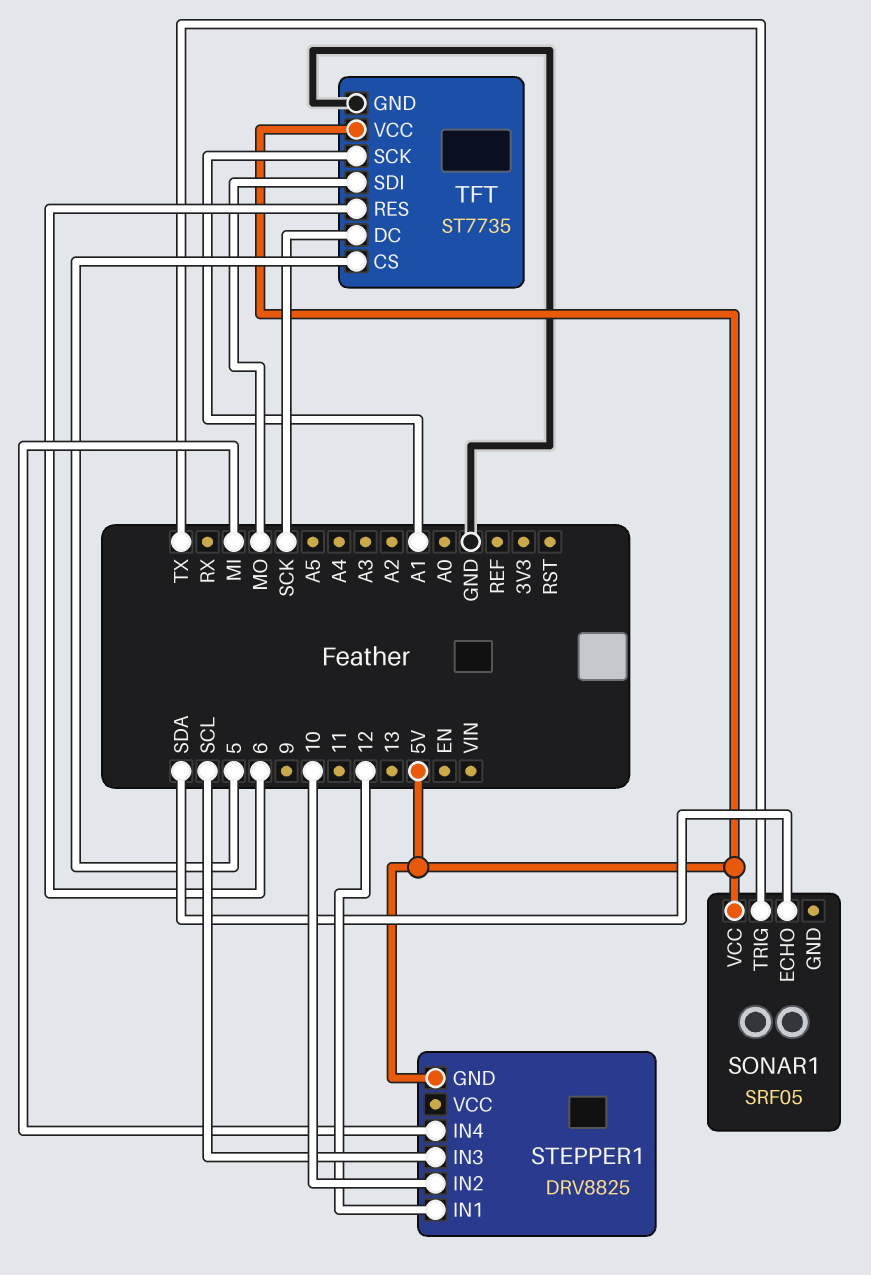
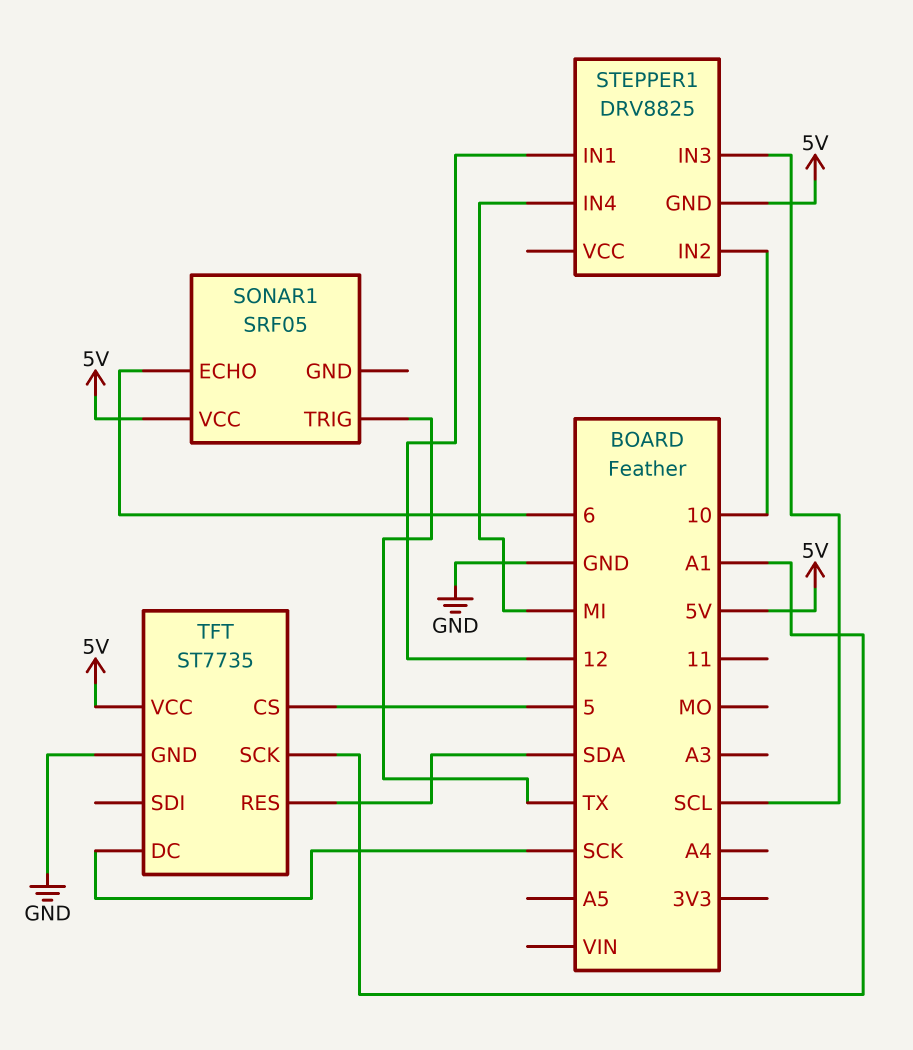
SONAR1 pin ECHO: SDA -> 6
TFT pin RES: 6 -> SDA
TFT pin SDI: MO -> none

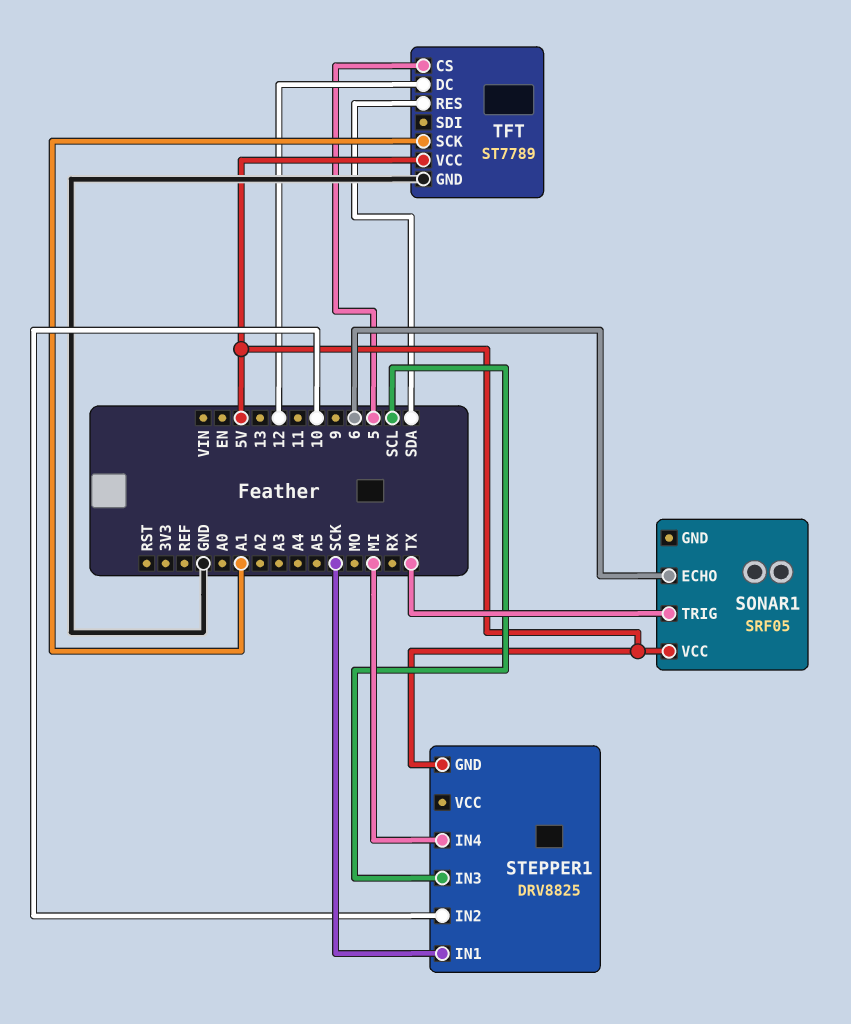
STEPPER1 pin IN1: 12 -> SCK
TFT: ST7735 -> ST7789
TFT pin DC: SCK -> 12

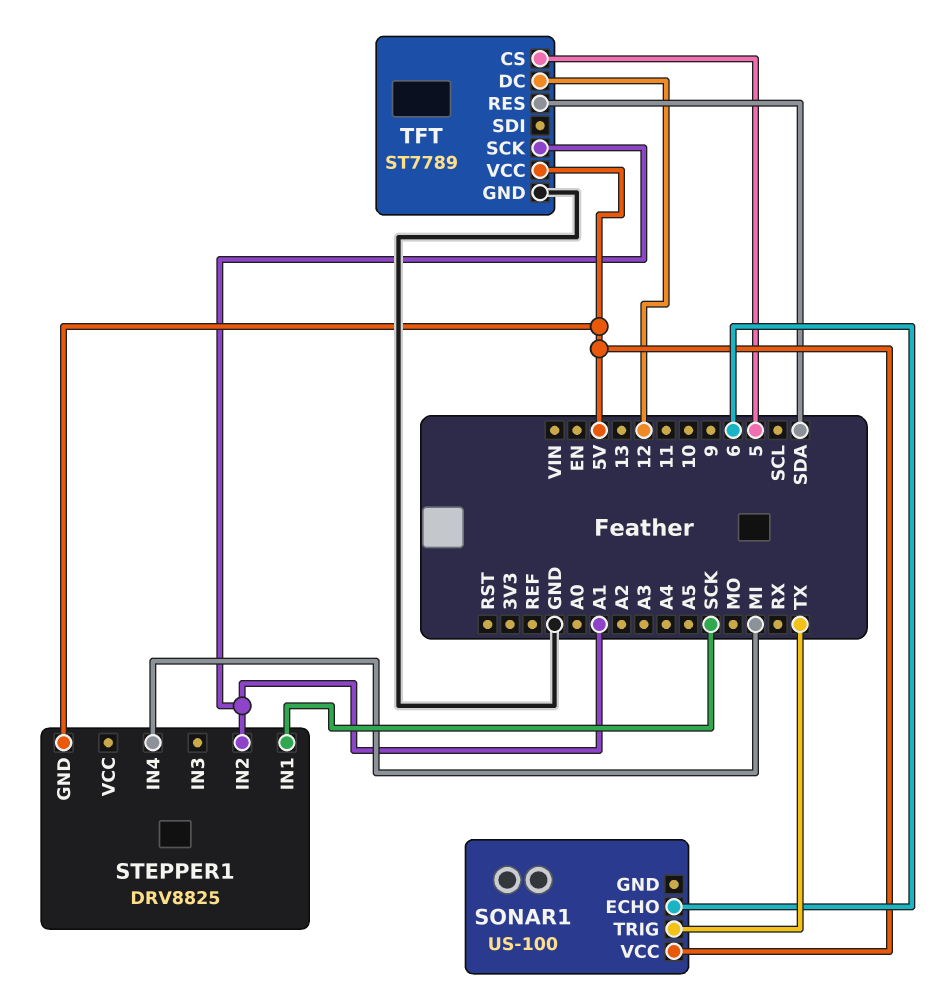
SONAR1: SRF05 -> US-100
STEPPER1 pin IN2: 10 -> A1
STEPPER1 pin IN3: SCL -> none

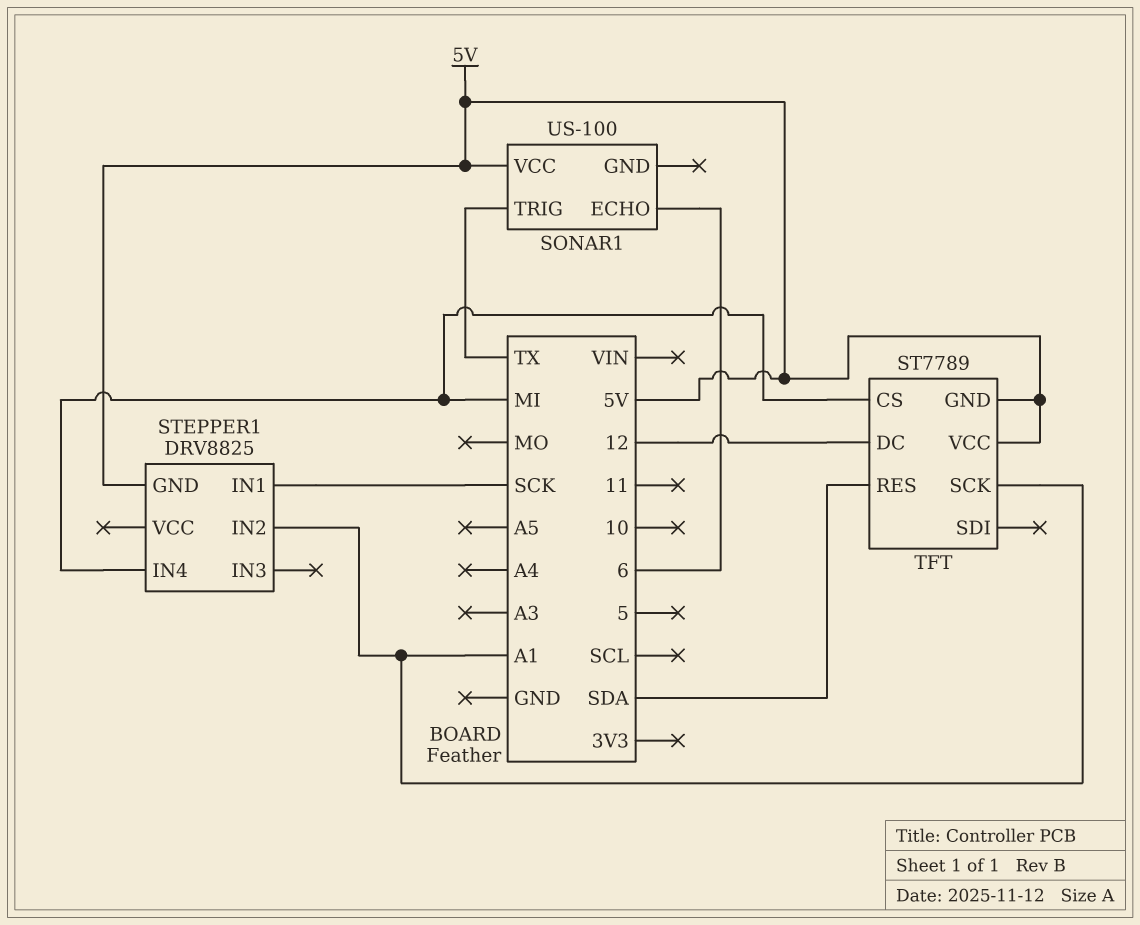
TFT pin CS: 5 -> MI
TFT pin GND: GND -> 5V

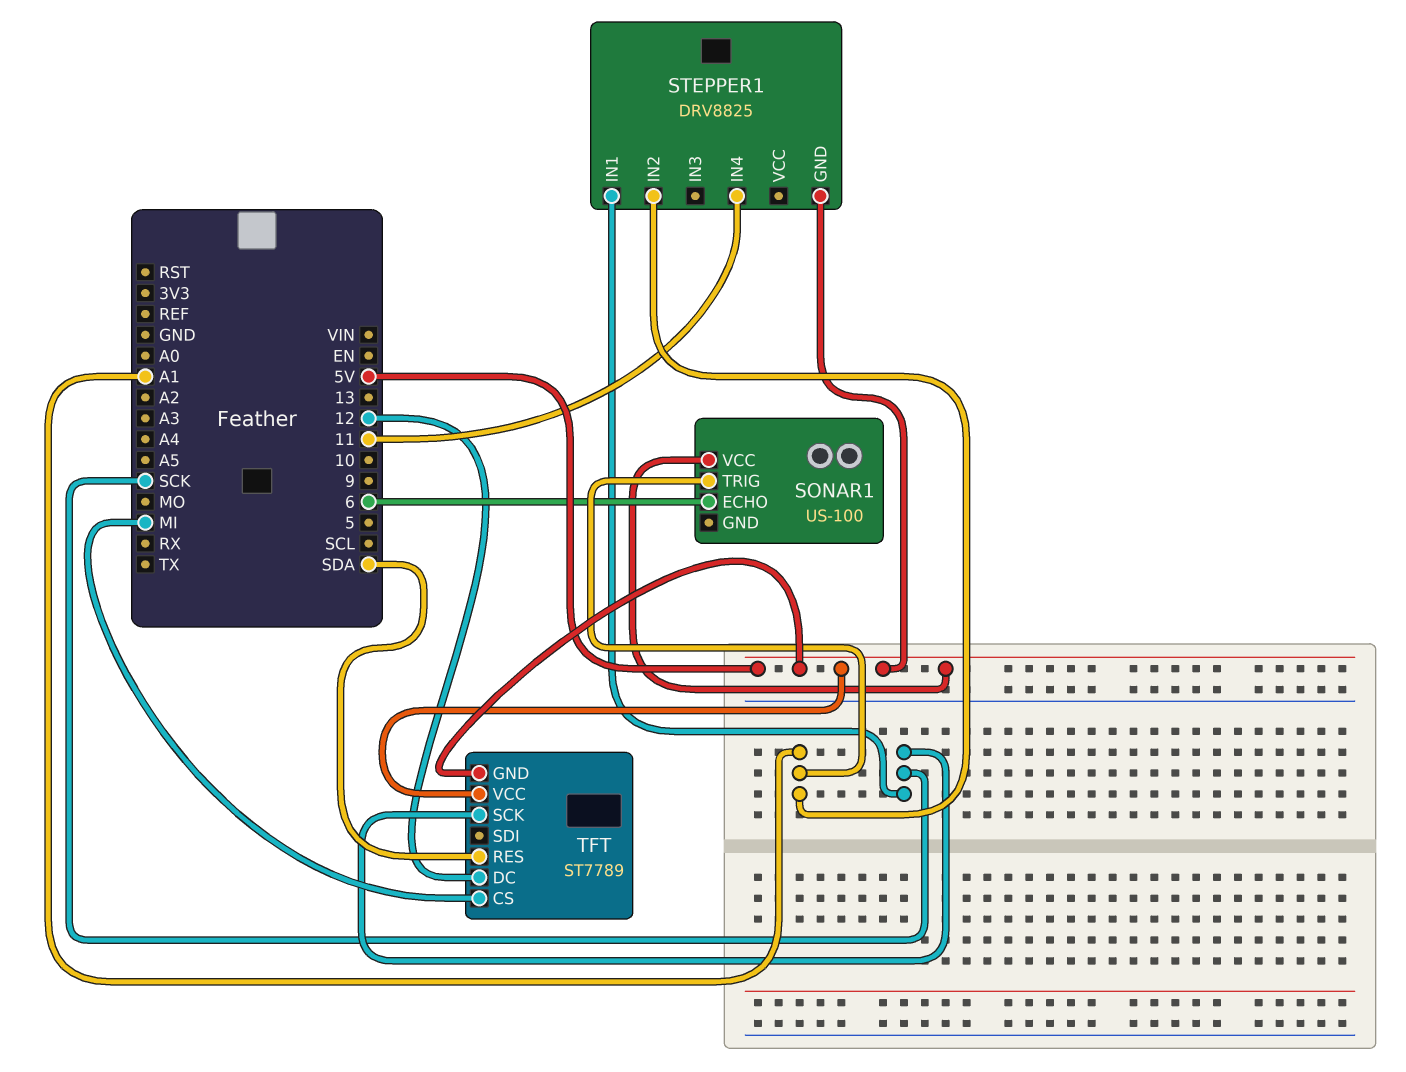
SONAR1 pin TRIG: TX -> A1
STEPPER1 pin IN4: MI -> 11
TFT pin SCK: A1 -> SCK

